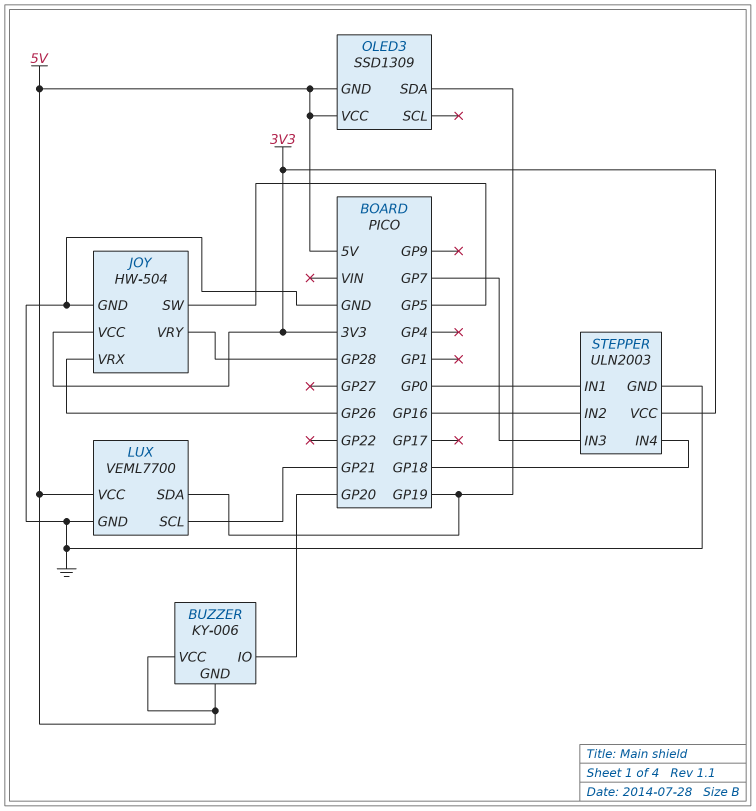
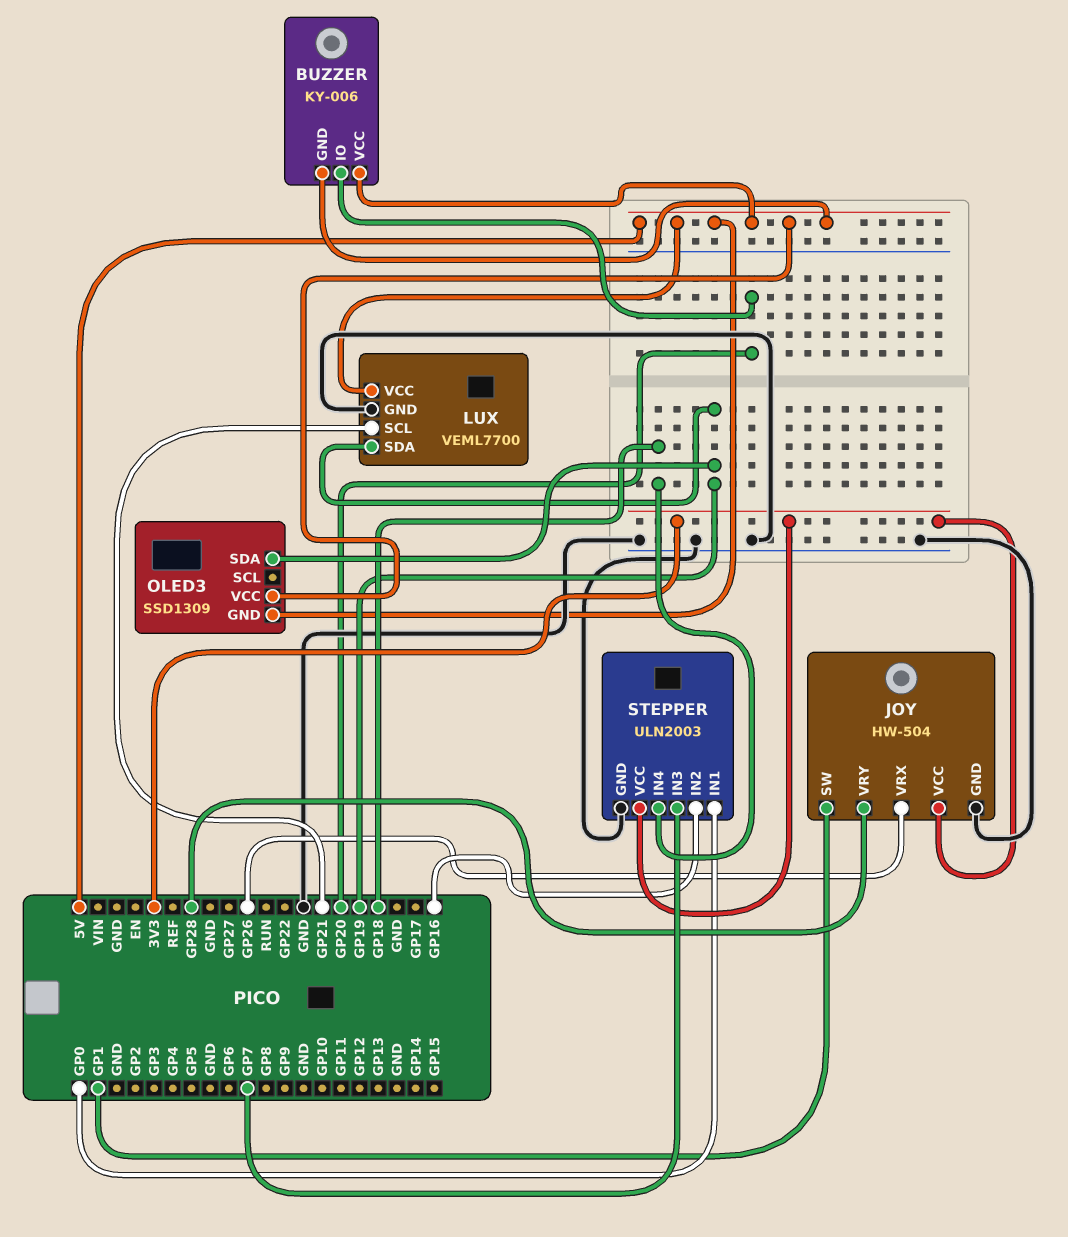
JOY pin SW: GP5 -> GP1

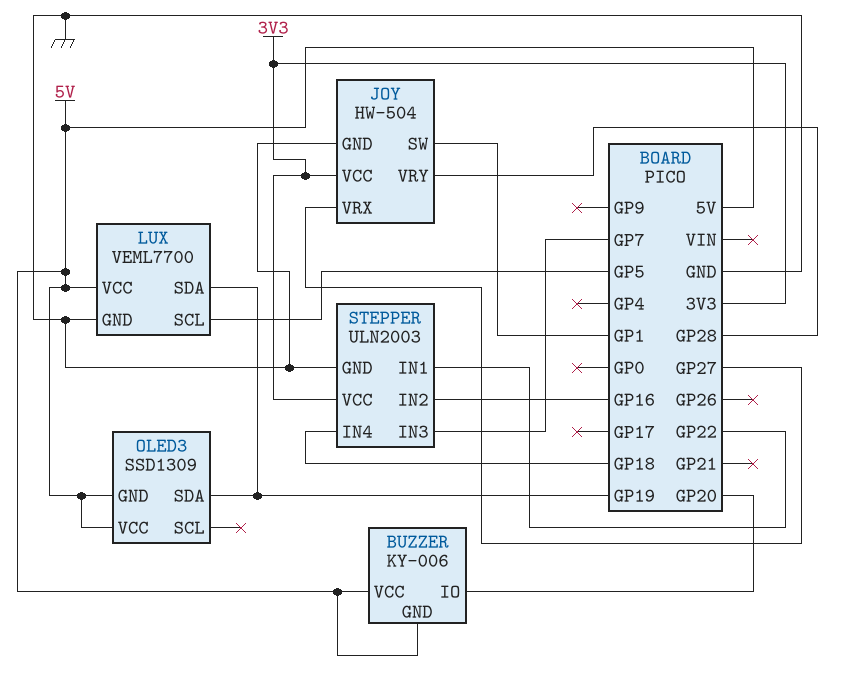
JOY pin VRX: GP26 -> GP27
LUX pin SCL: GP21 -> GP5
STEPPER pin IN1: GP0 -> GP22

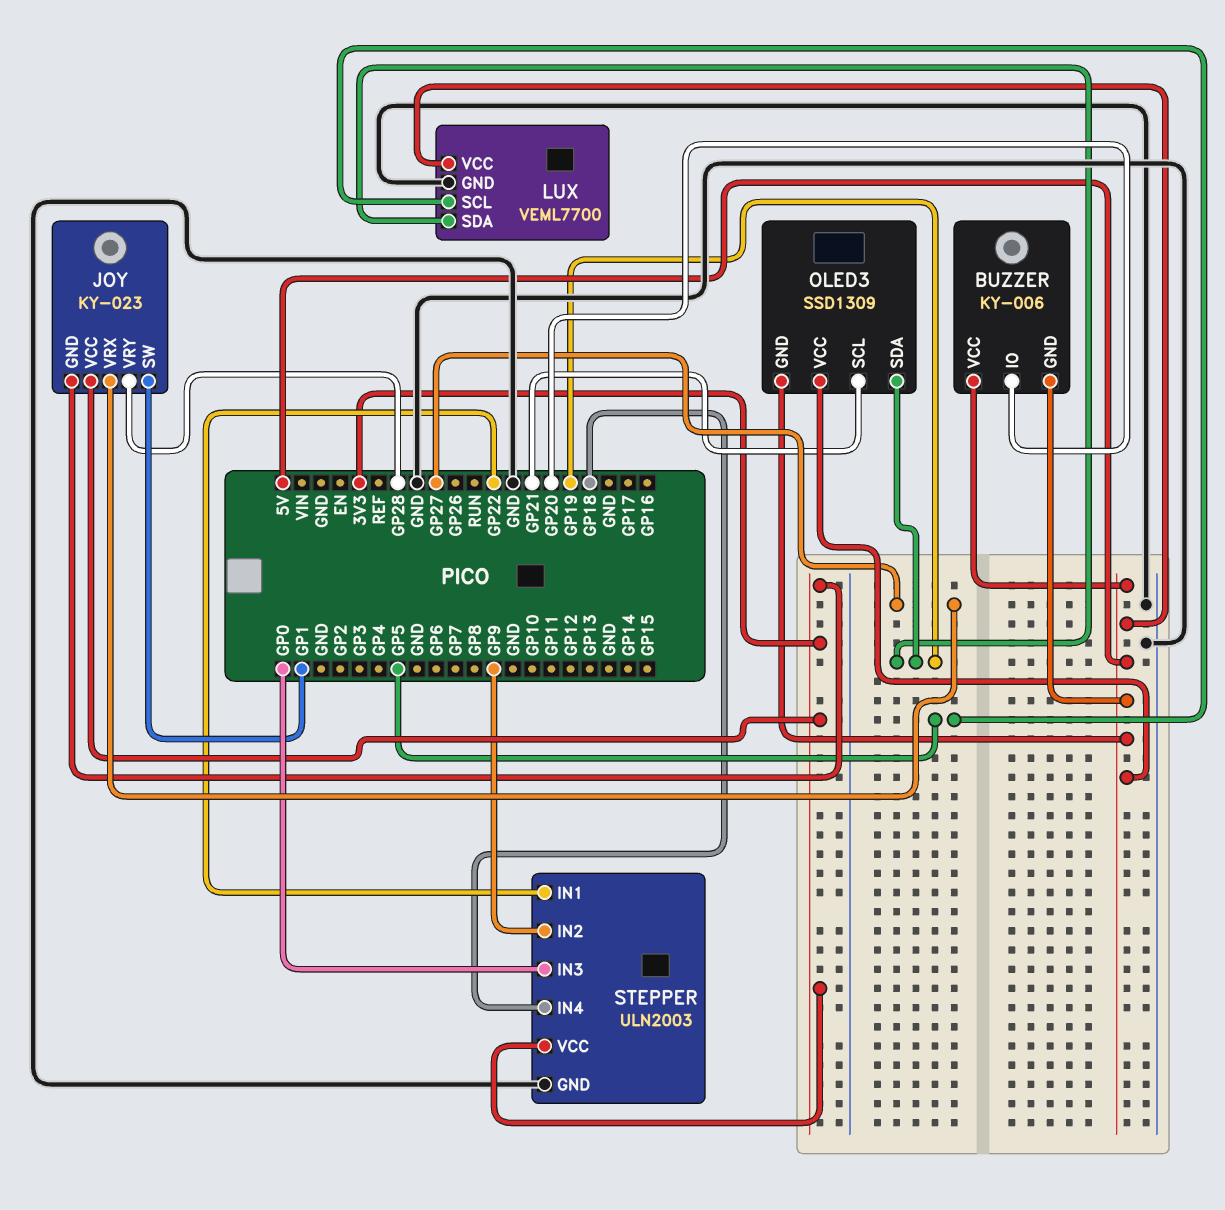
JOY: HW-504 -> KY-023
JOY pin GND: GND -> 3V3
OLED3 pin SCL: none -> GP21
STEPPER pin IN2: GP16 -> GP9
STEPPER pin IN3: GP7 -> GP0

